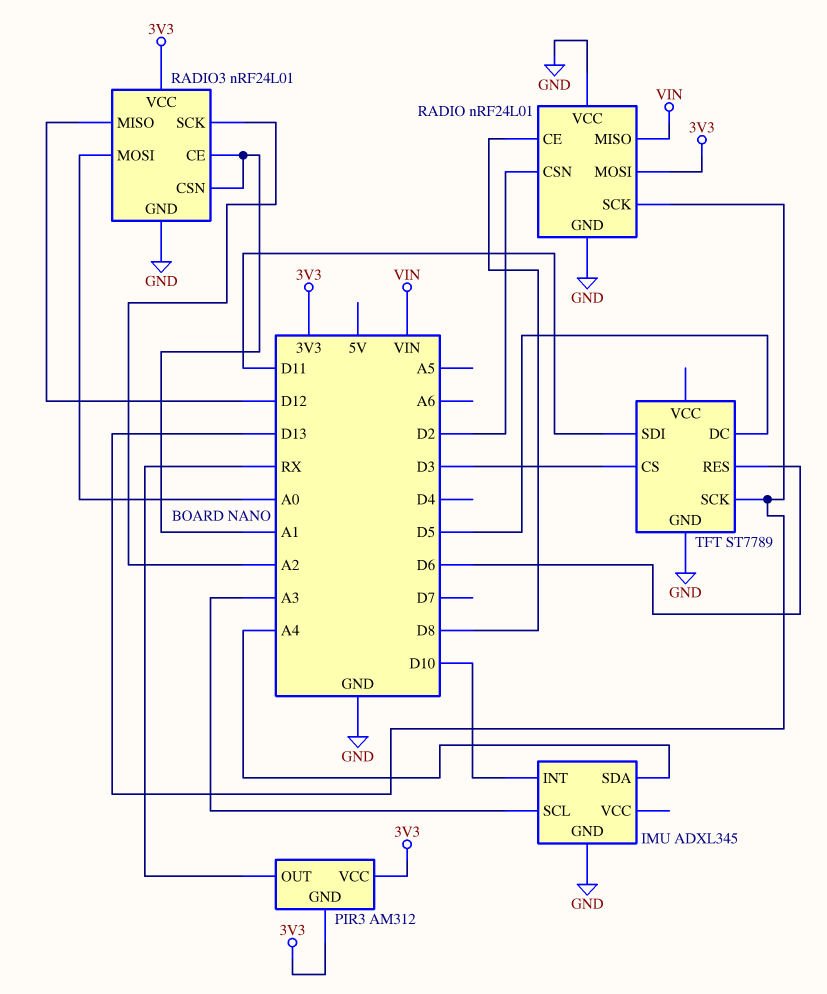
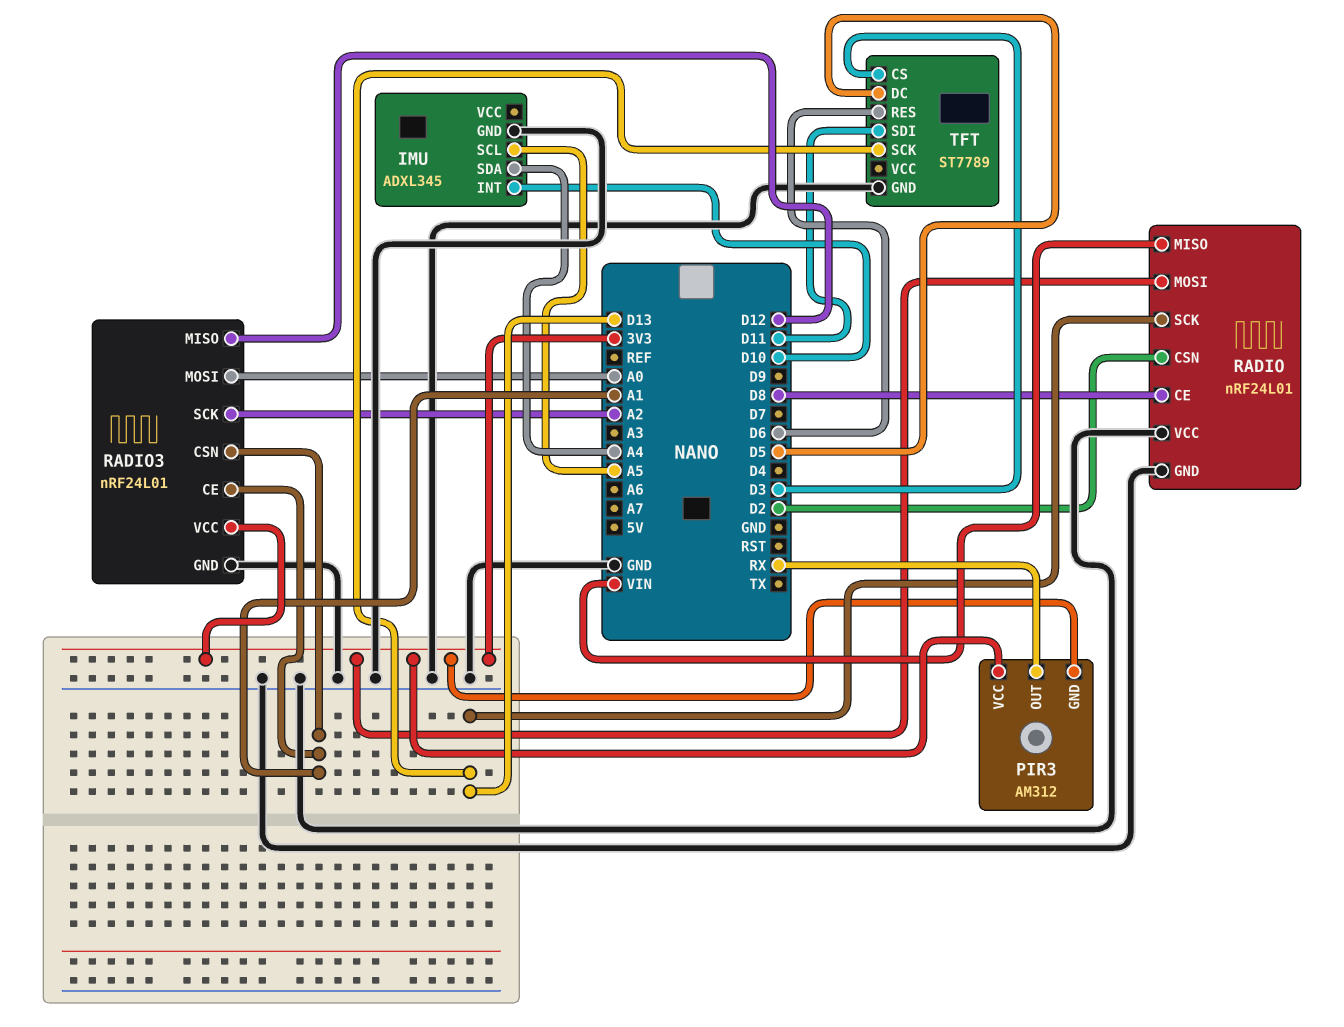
IMU pin SCL: A3 -> A5

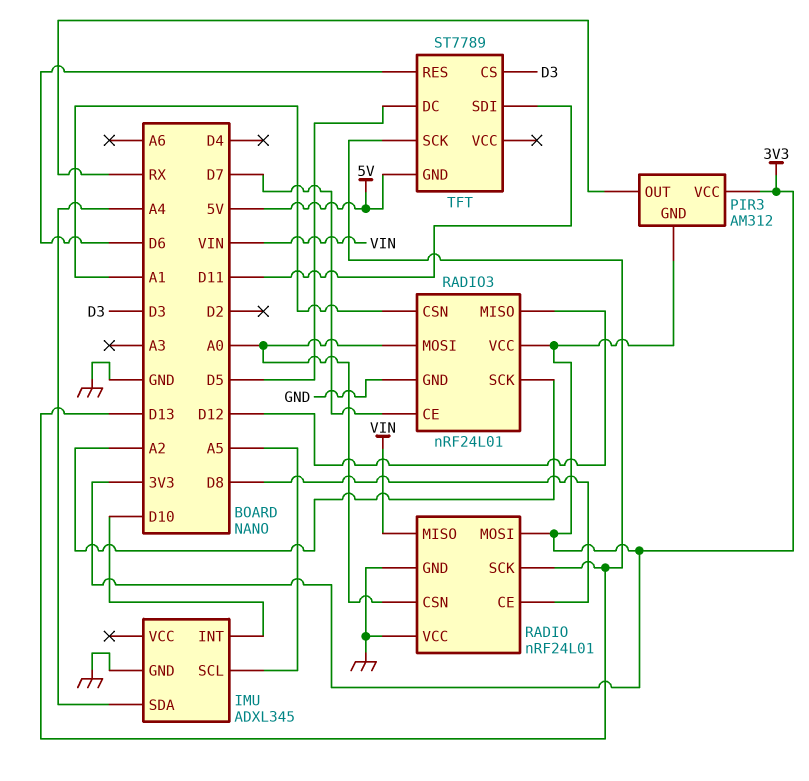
RADIO pin CSN: D2 -> A0
RADIO3 pin CE: A1 -> D7
TFT pin GND: GND -> 5V

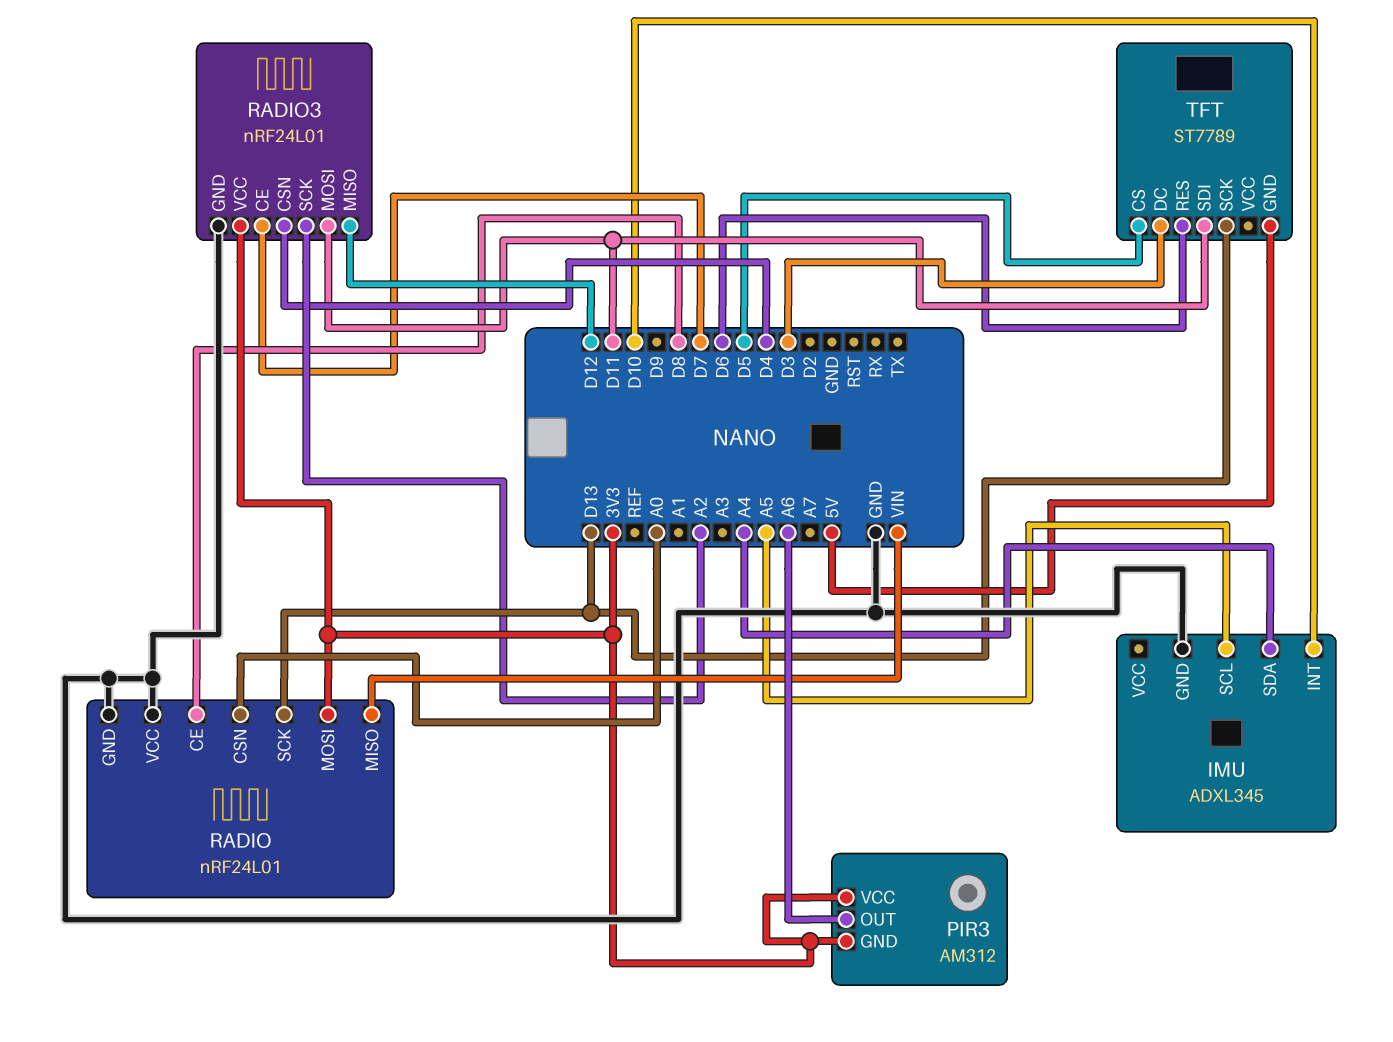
PIR3 pin OUT: RX -> A6
RADIO3 pin CSN: A1 -> D4
RADIO3 pin MOSI: A0 -> D11
TFT pin CS: D3 -> D5
TFT pin DC: D5 -> D3

